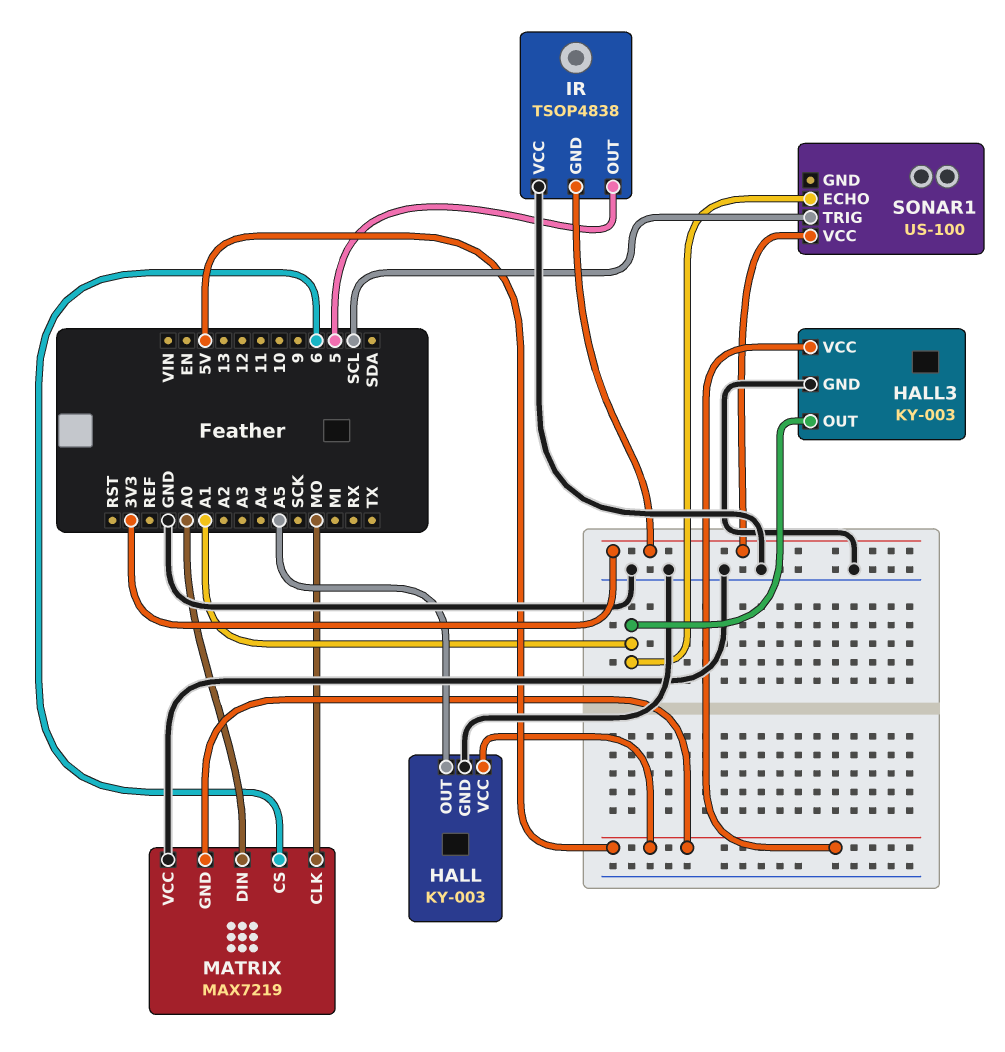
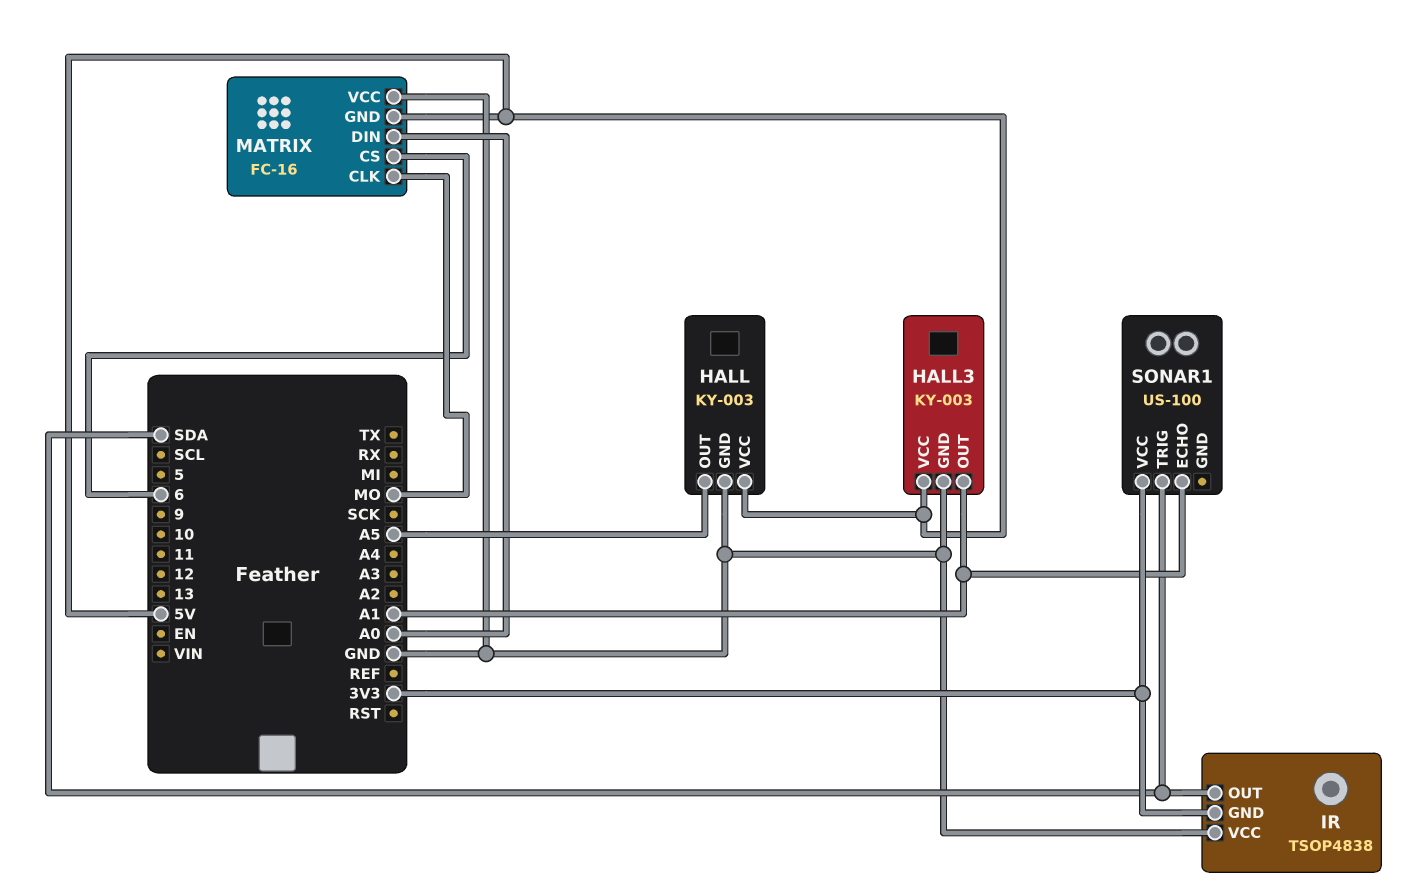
IR pin OUT: 5 -> SDA
MATRIX: MAX7219 -> FC-16
SONAR1 pin TRIG: SCL -> SDA

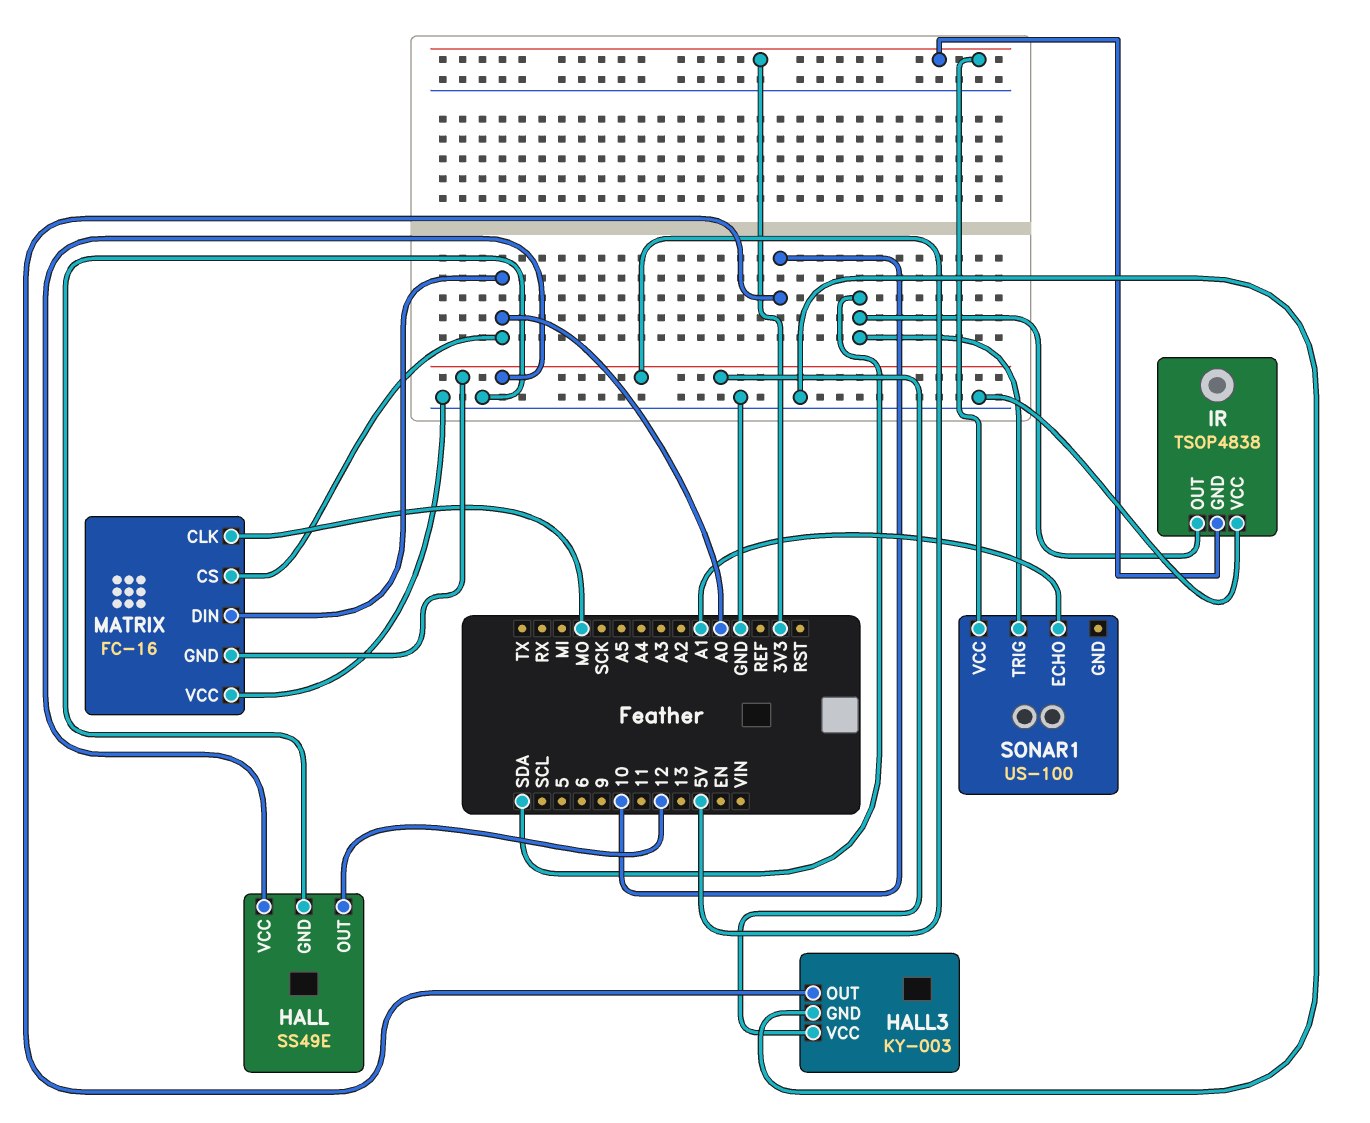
HALL: KY-003 -> SS49E
HALL pin OUT: A5 -> 12
HALL3 pin OUT: A1 -> 10
MATRIX pin CS: 6 -> A0

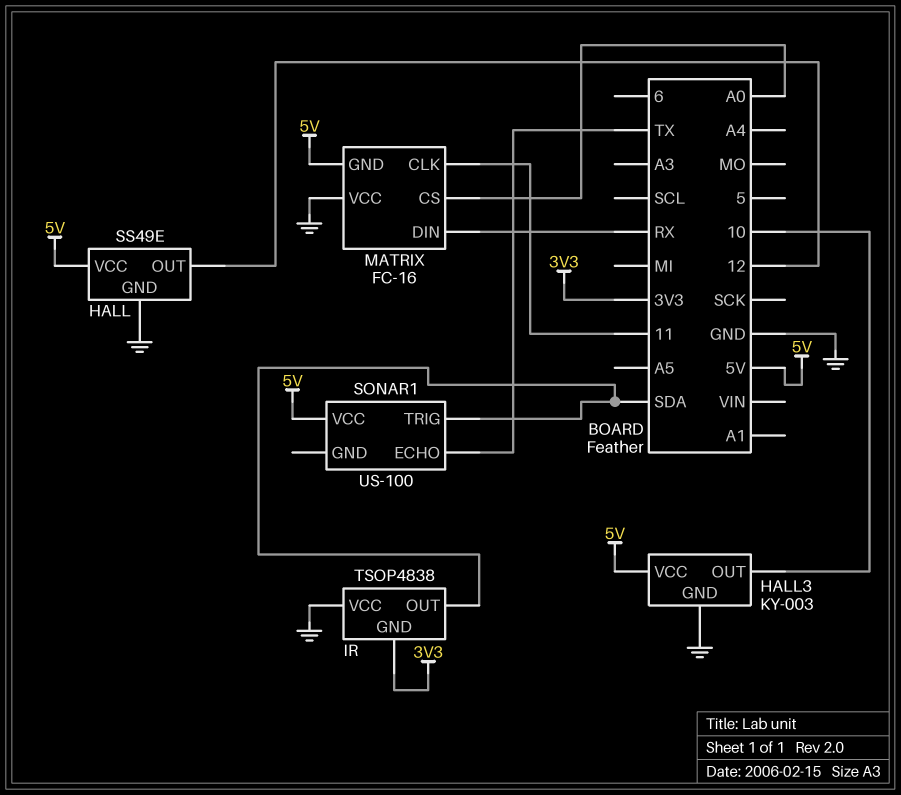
MATRIX pin CLK: MO -> 11
MATRIX pin DIN: A0 -> RX
SONAR1 pin ECHO: A1 -> TX
SONAR1 pin VCC: 3V3 -> 5V

